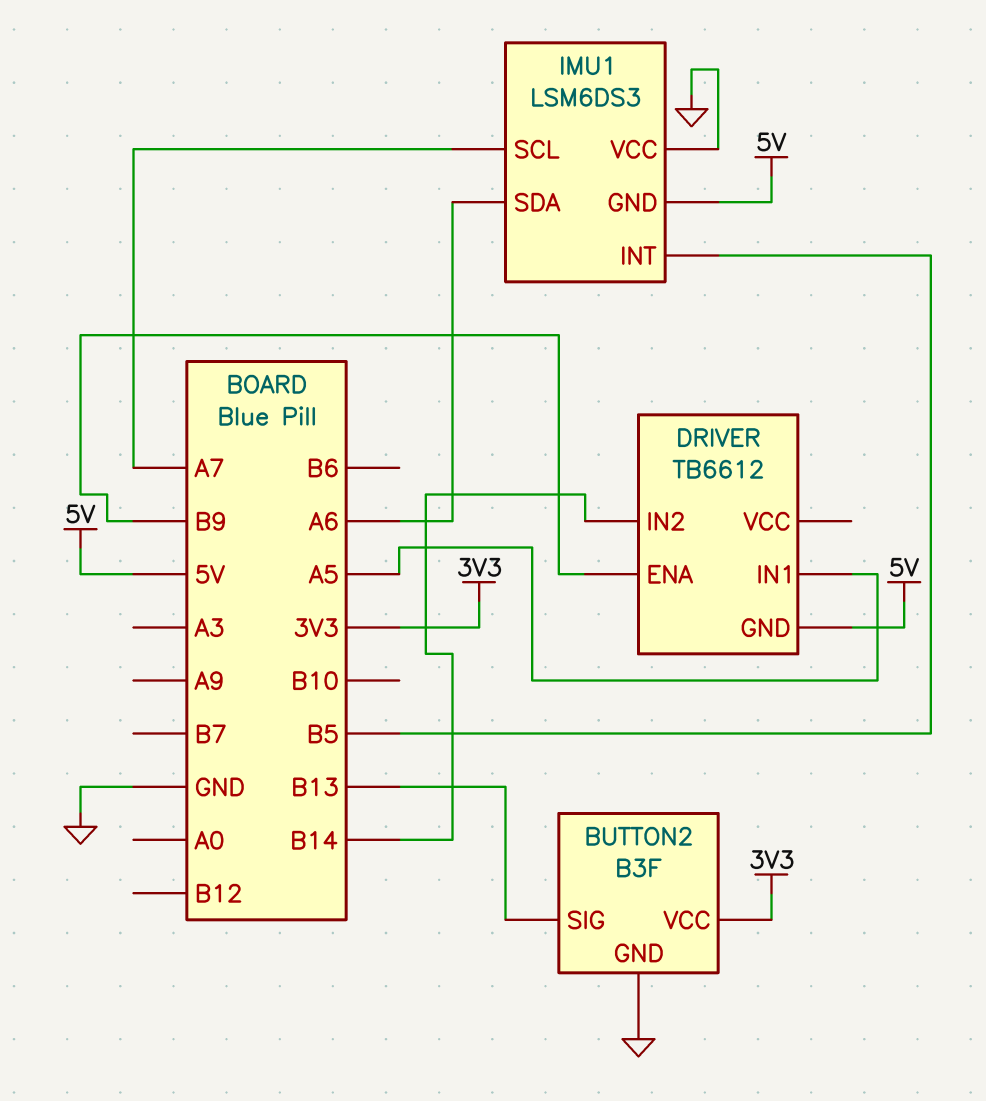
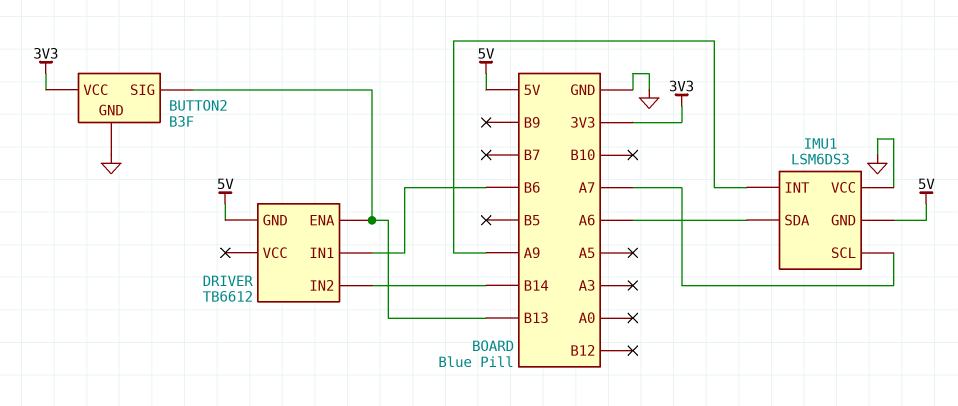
DRIVER pin ENA: B9 -> B13
DRIVER pin IN1: A5 -> B6
IMU1 pin INT: B5 -> A9

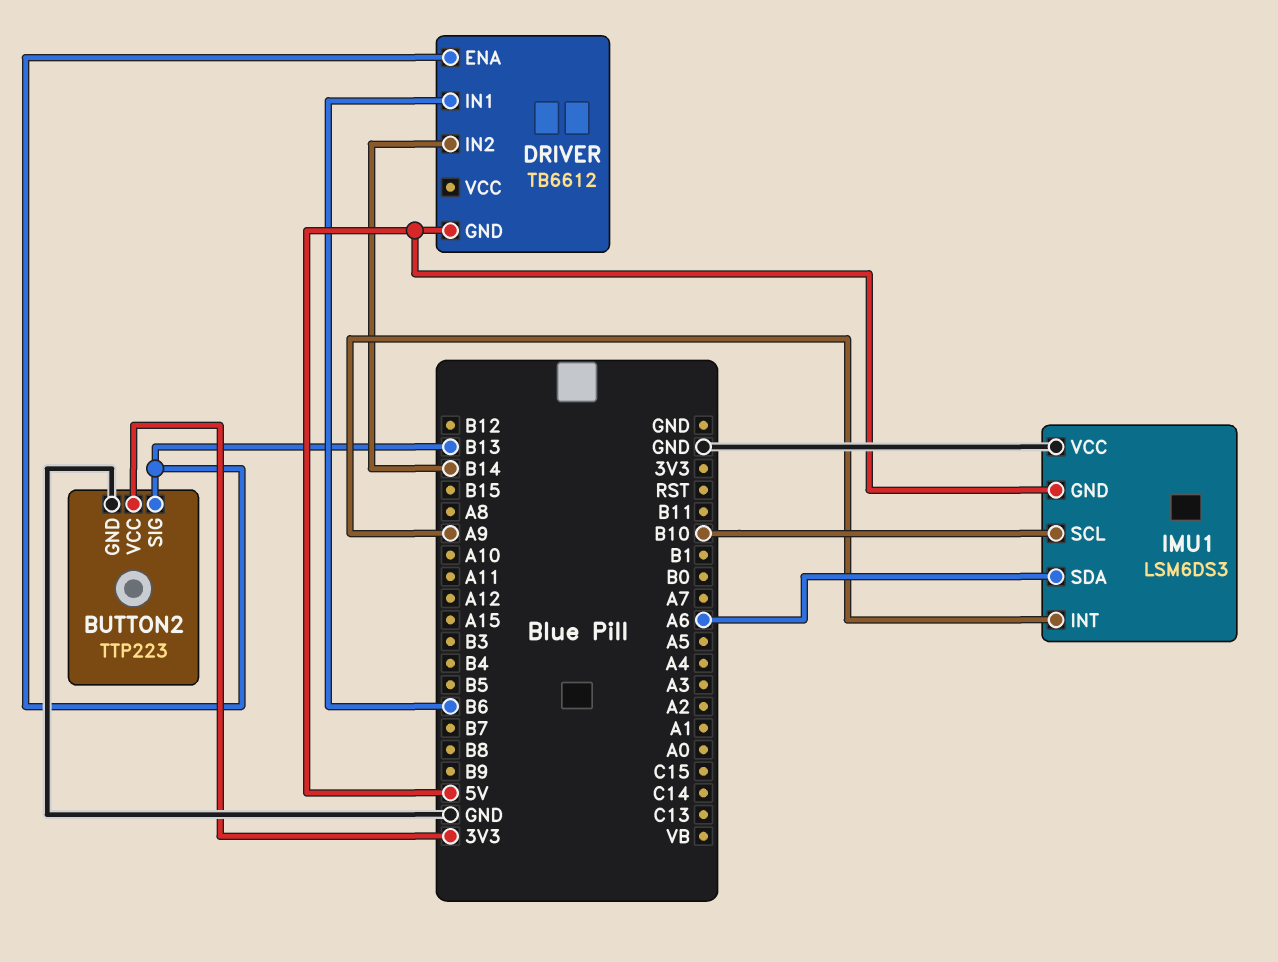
BUTTON2: B3F -> TTP223
IMU1 pin SCL: A7 -> B10

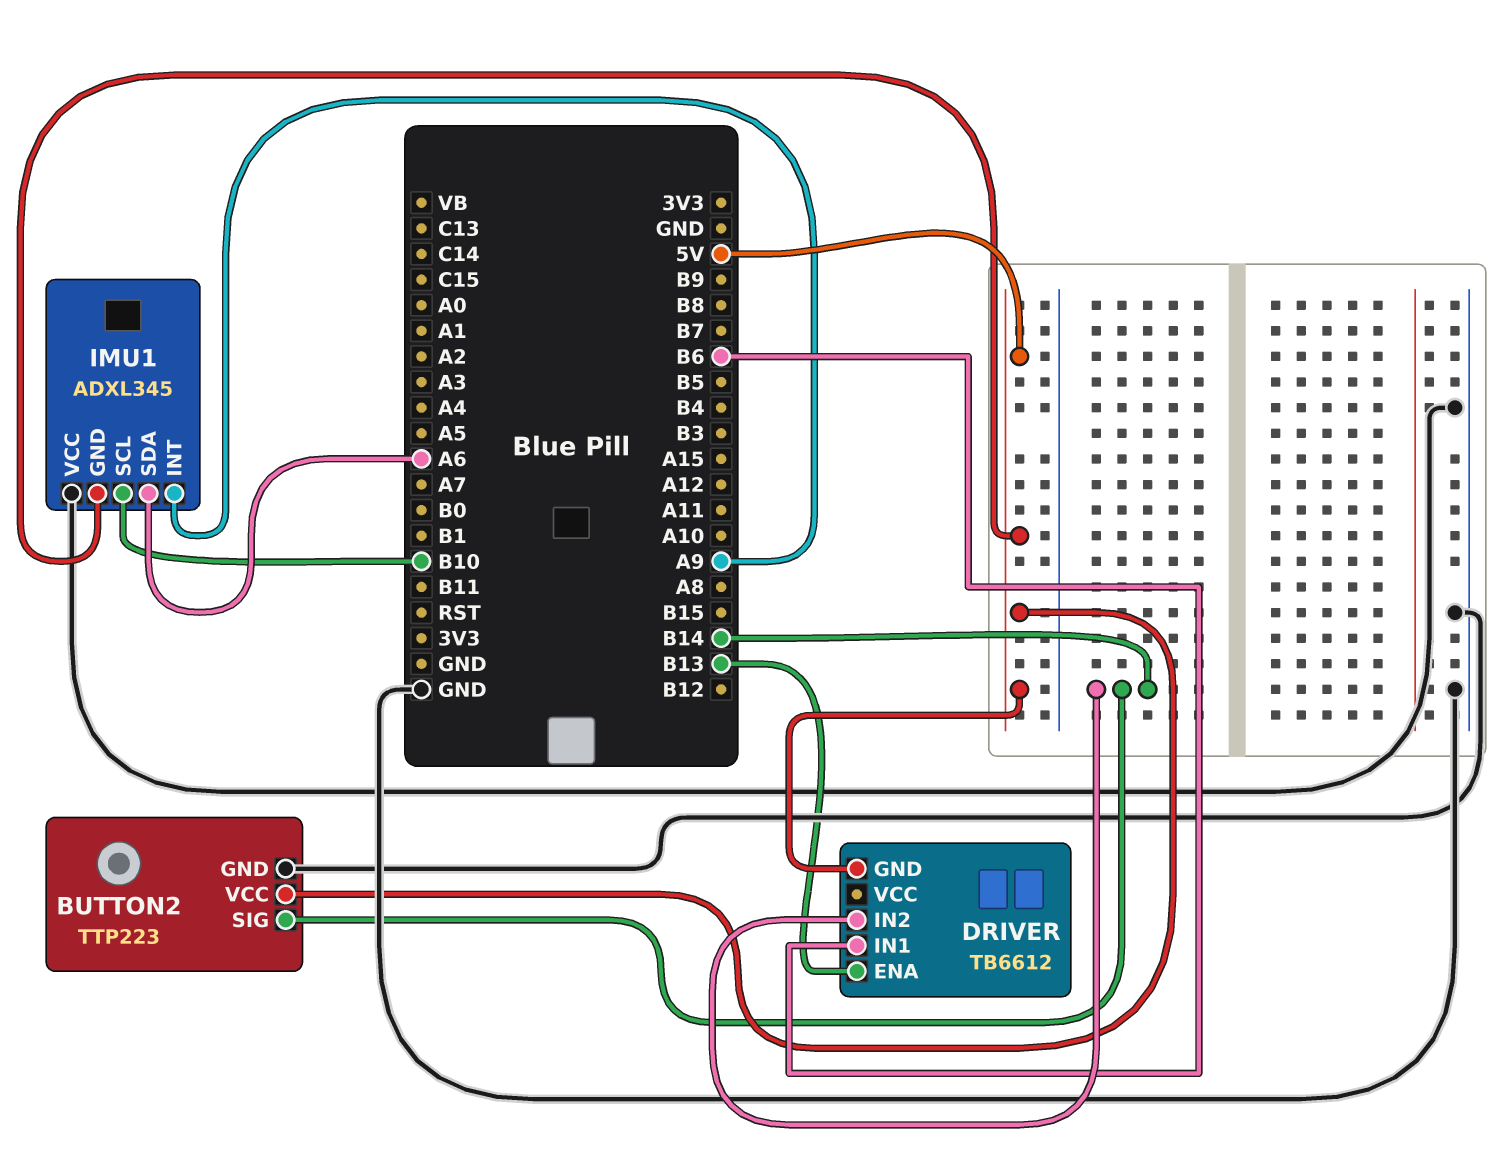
BUTTON2 pin SIG: B13 -> B14
BUTTON2 pin VCC: 3V3 -> 5V
IMU1: LSM6DS3 -> ADXL345

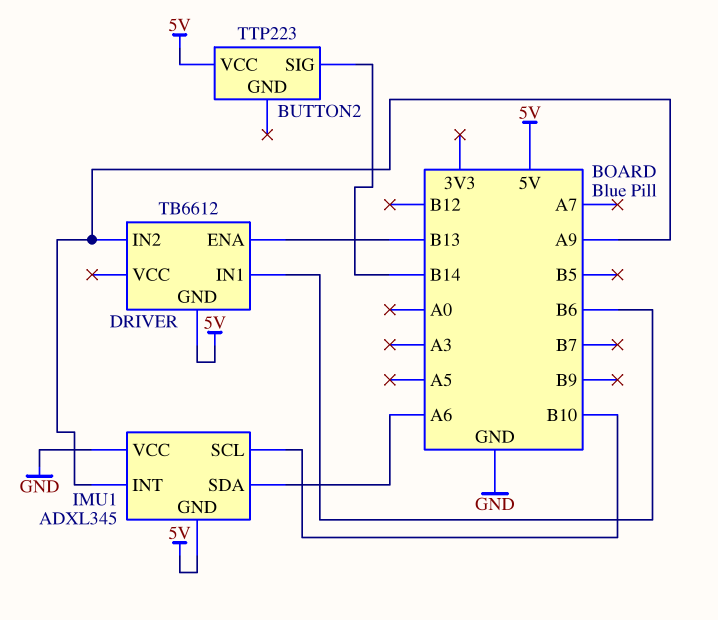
BUTTON2 pin GND: GND -> none
DRIVER pin IN2: B14 -> A9

